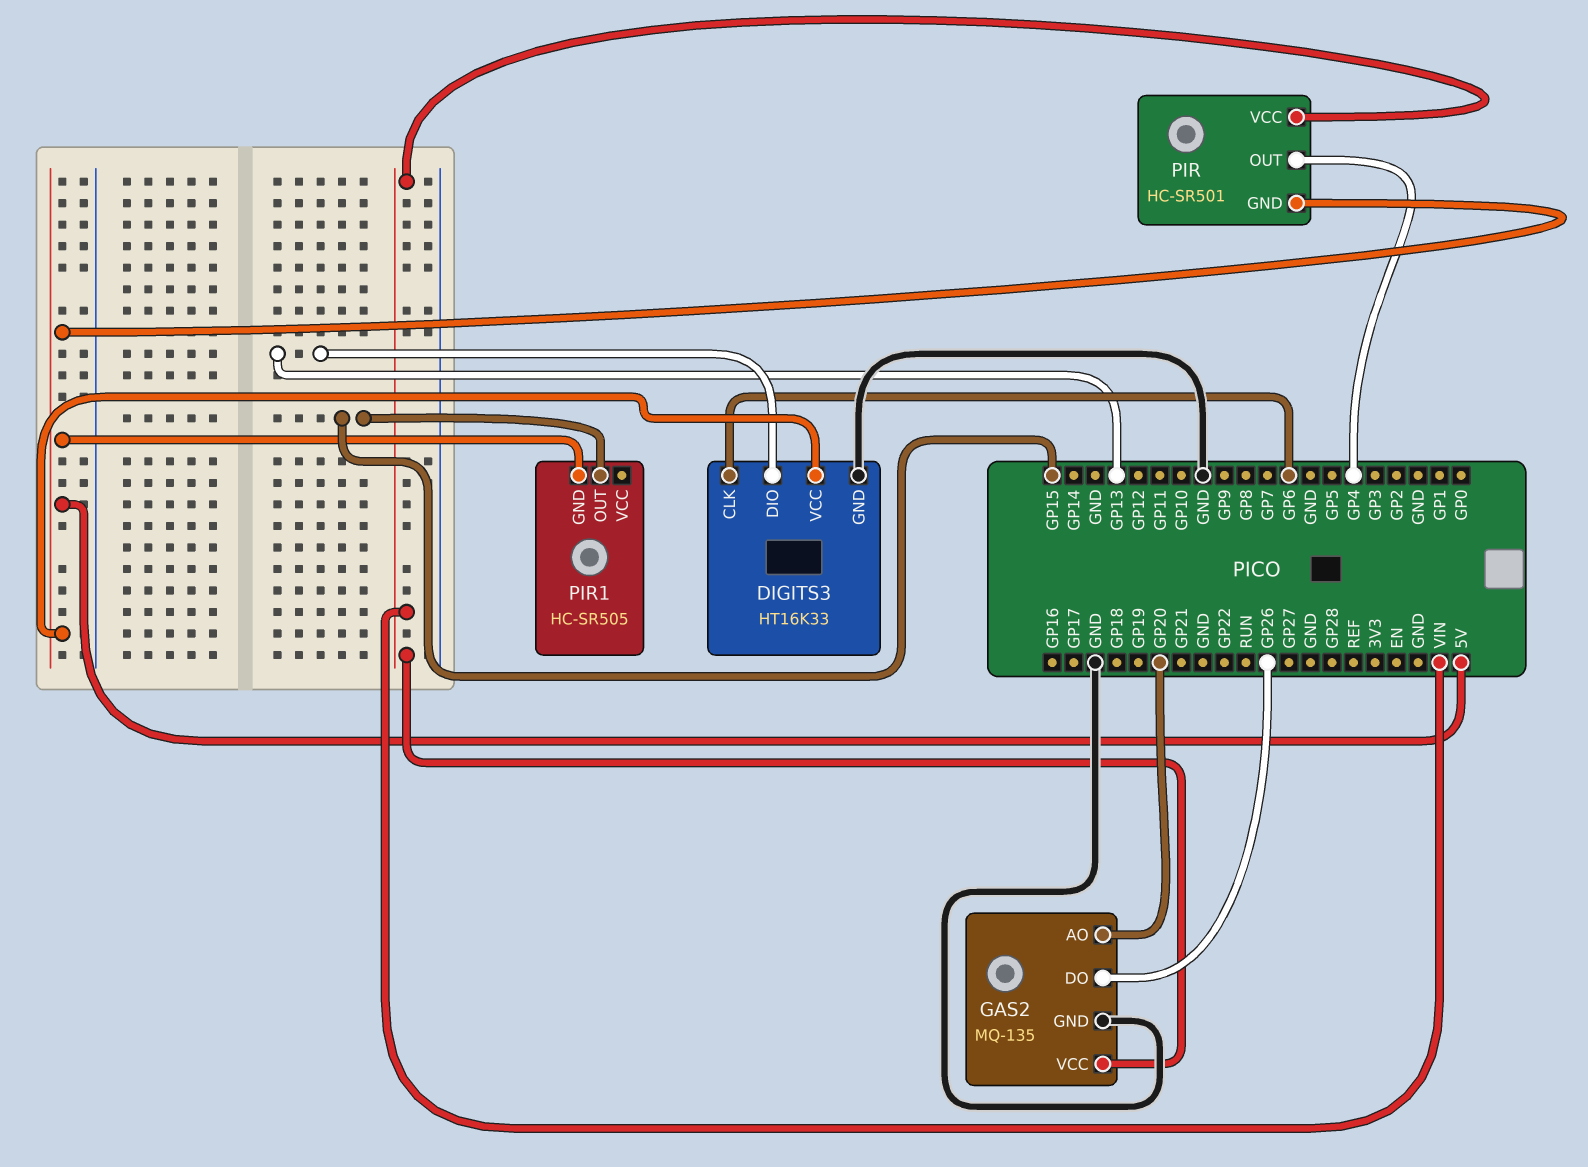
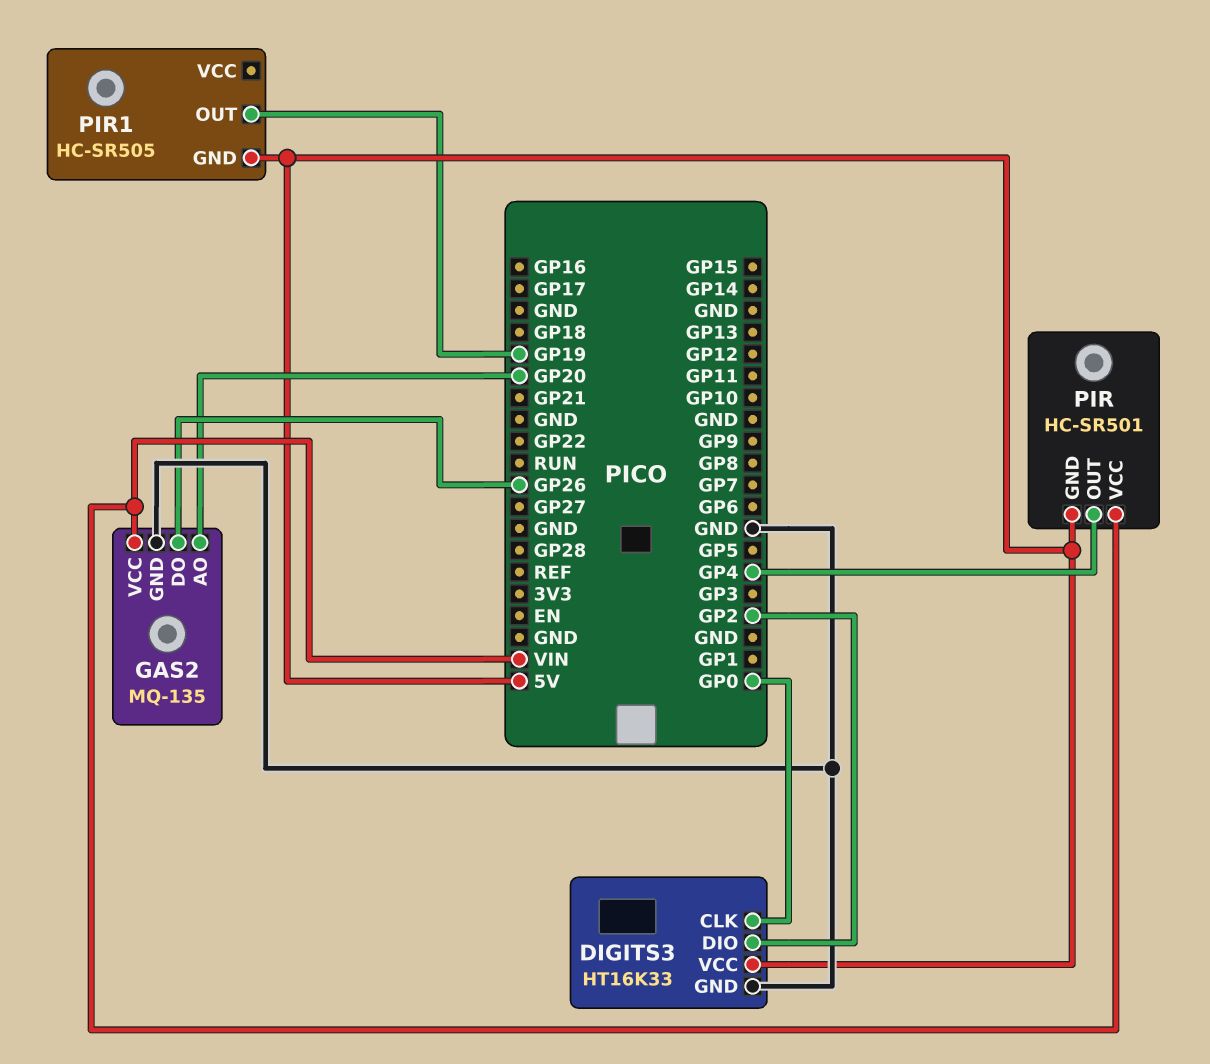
DIGITS3 pin CLK: GP6 -> GP0
DIGITS3 pin DIO: GP13 -> GP2
PIR1 pin OUT: GP15 -> GP19

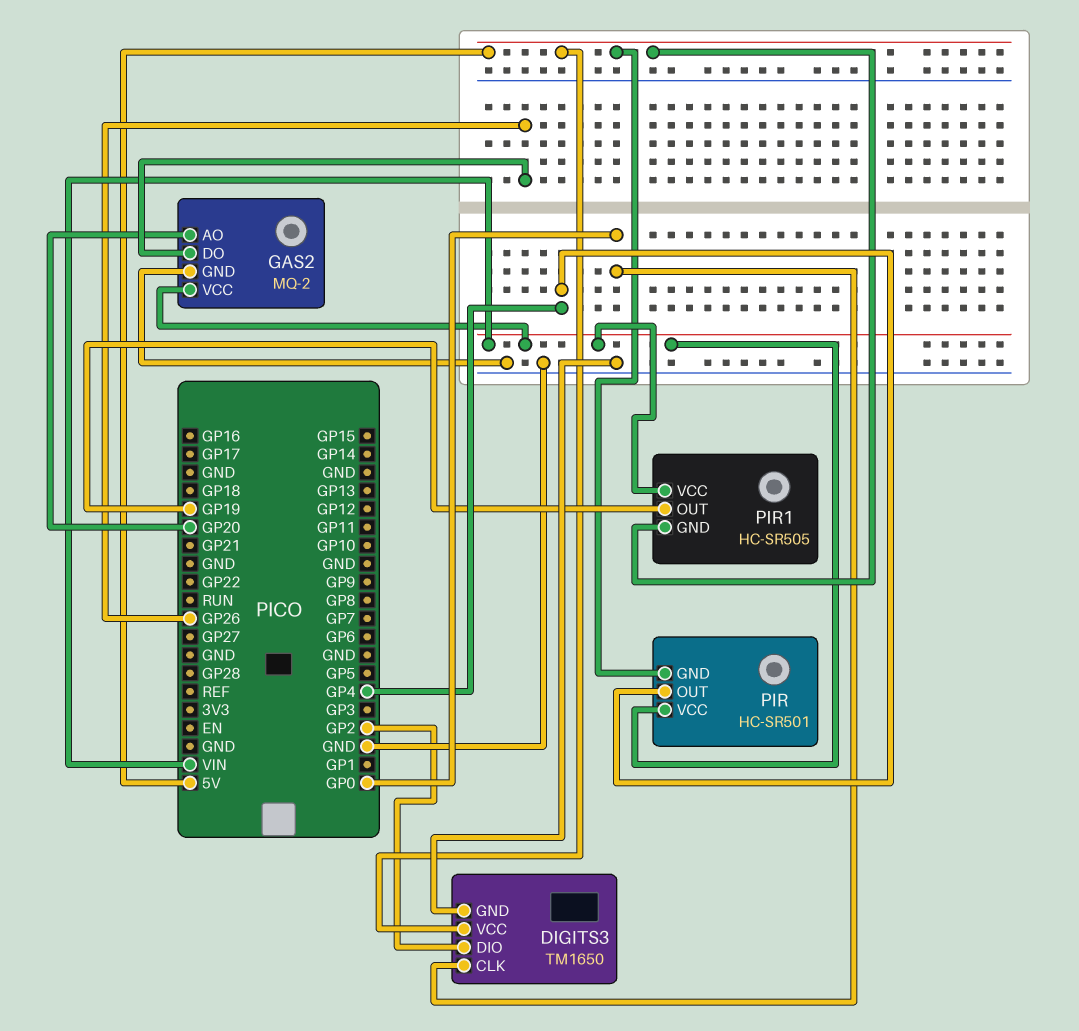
DIGITS3: HT16K33 -> TM1650
GAS2: MQ-135 -> MQ-2
PIR1 pin VCC: none -> VIN

